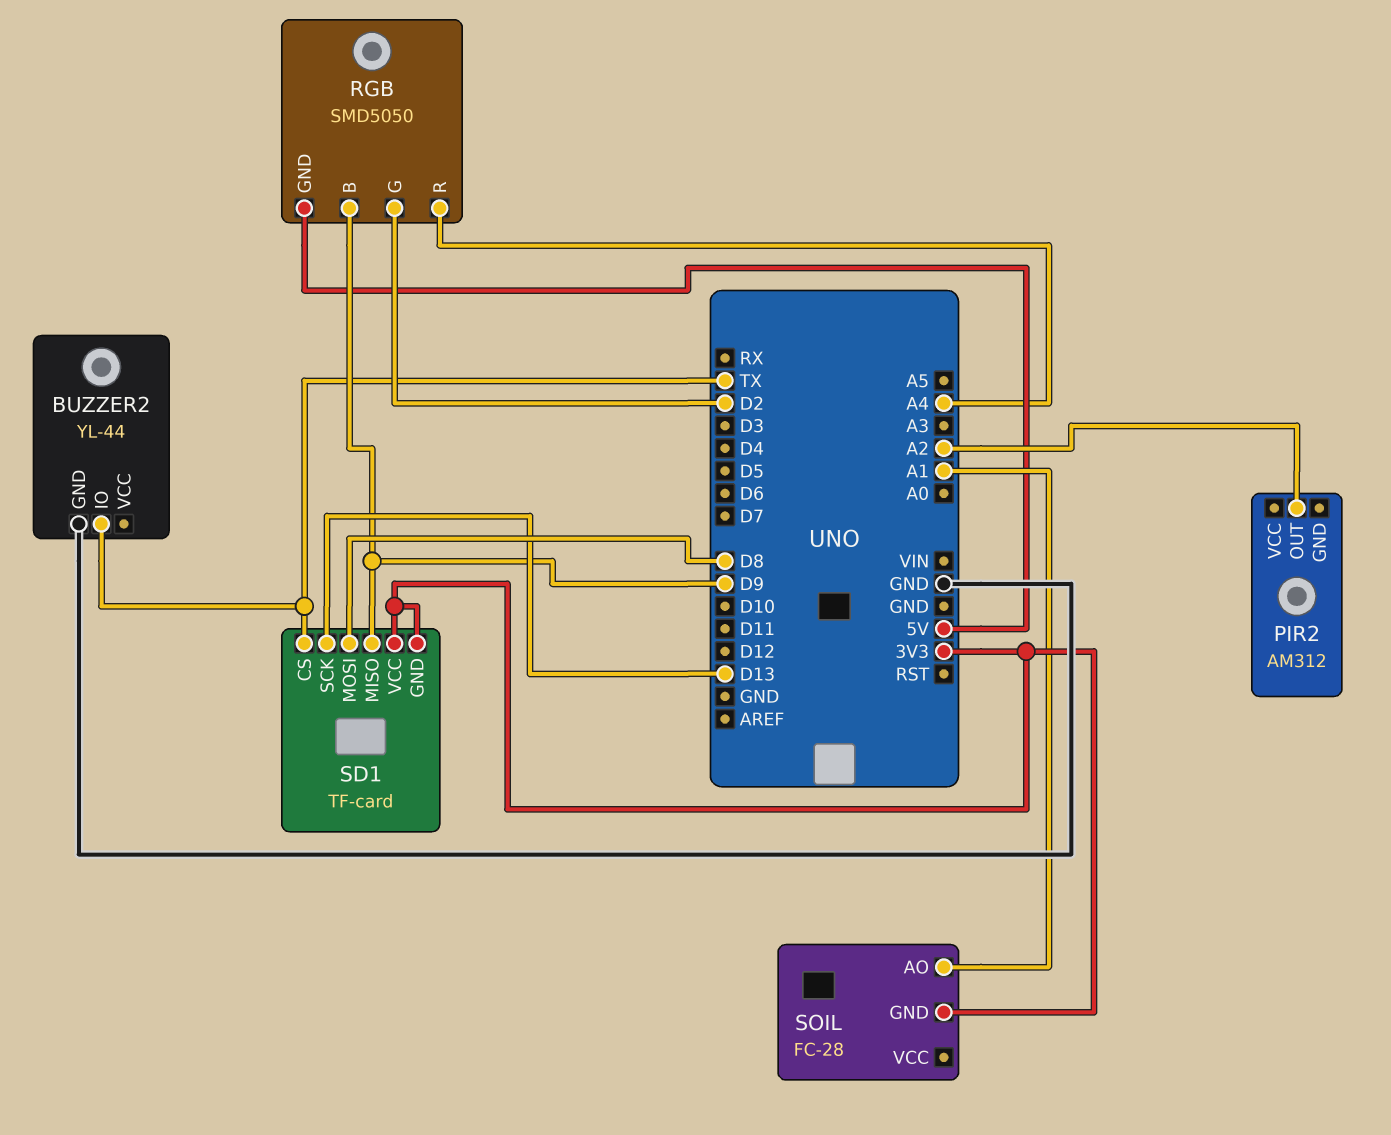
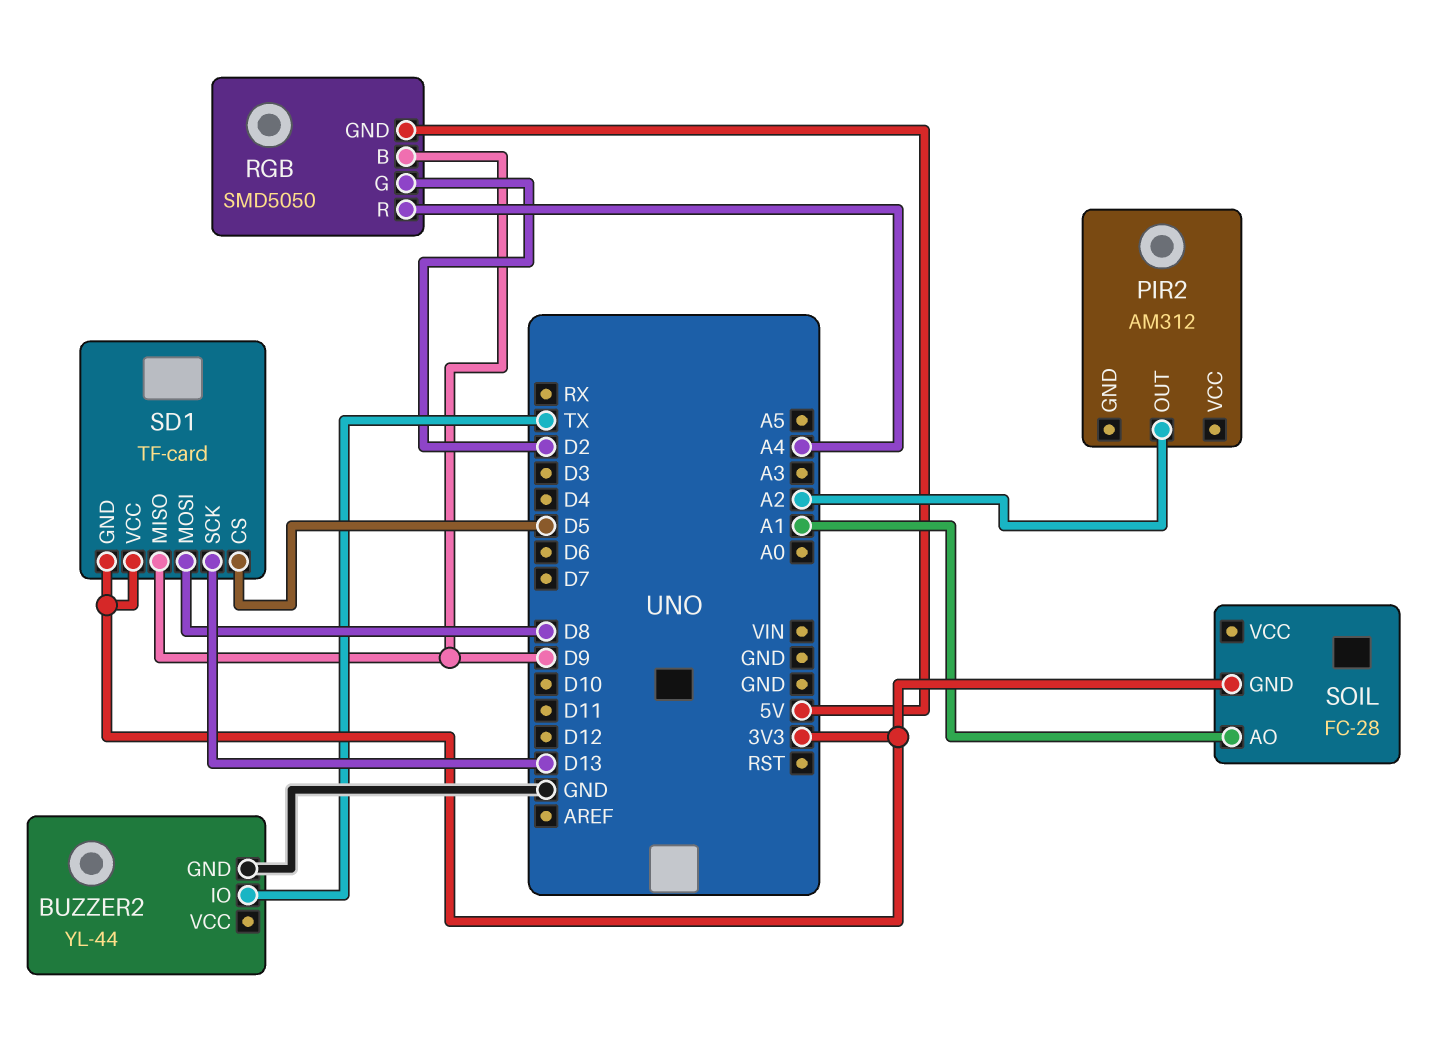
SD1 pin CS: TX -> D5

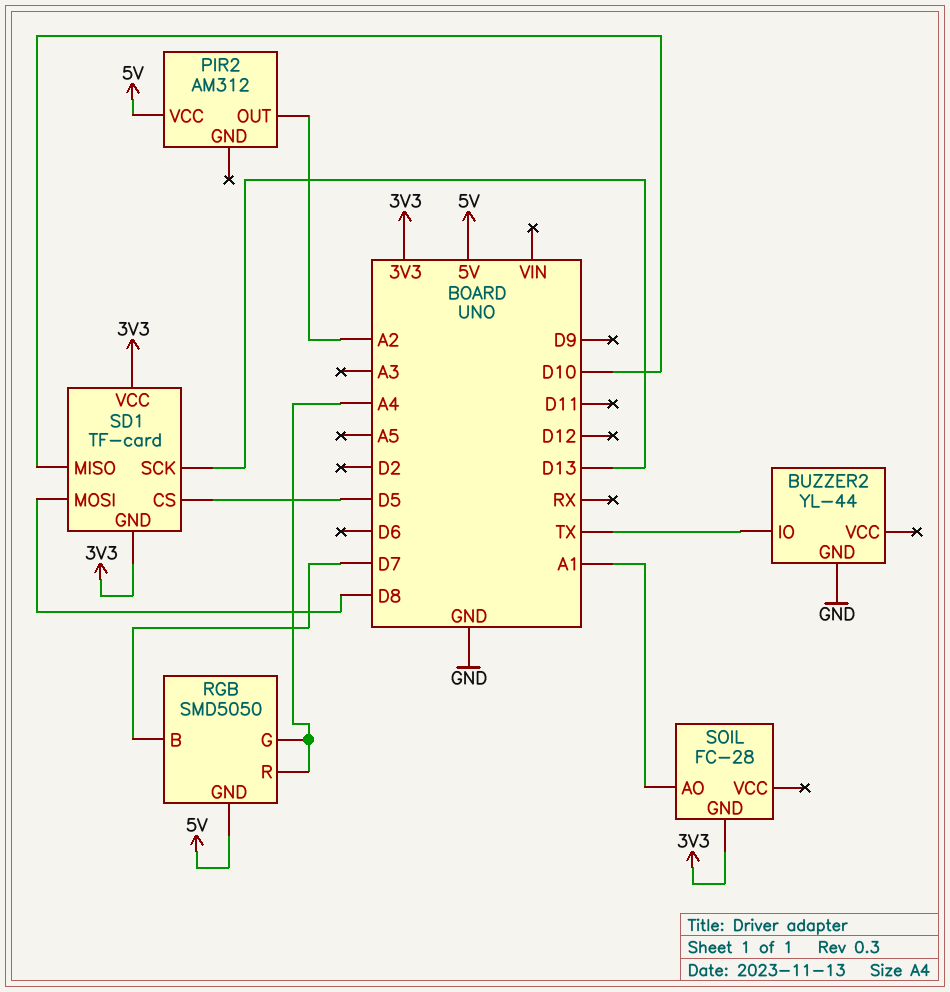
PIR2 pin VCC: none -> 5V
RGB pin B: D9 -> D7
RGB pin G: D2 -> A4
SD1 pin MISO: D9 -> D10

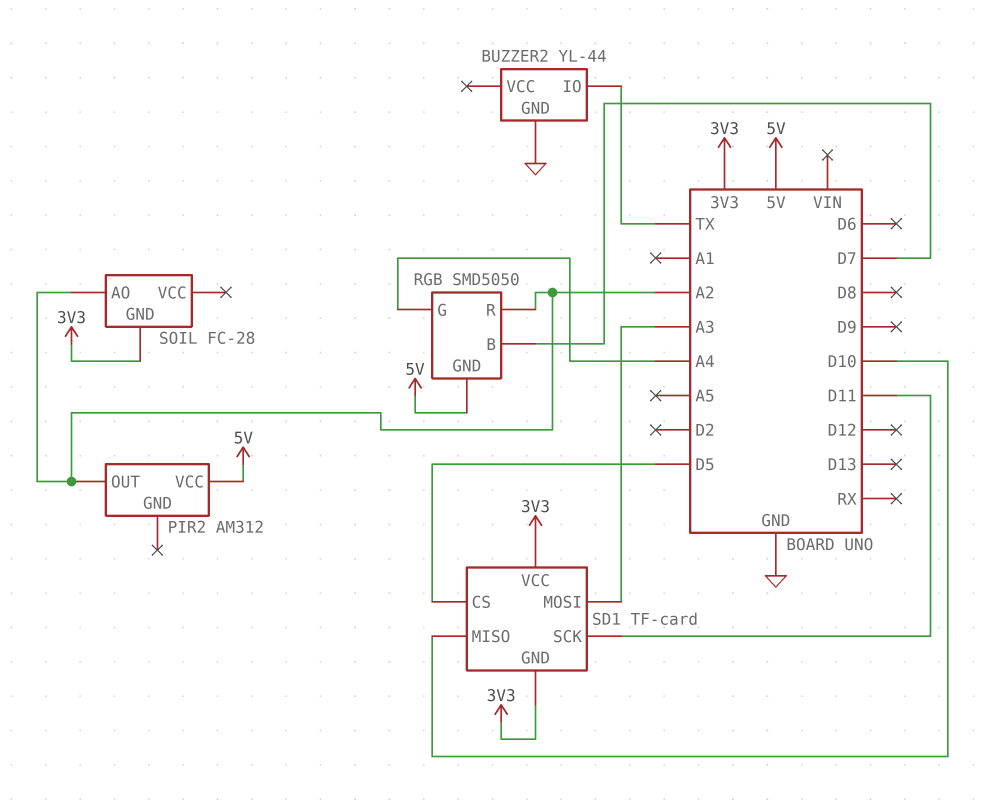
RGB pin R: A4 -> A2
SD1 pin MOSI: D8 -> A3
SD1 pin SCK: D13 -> D11
SOIL pin AO: A1 -> A2

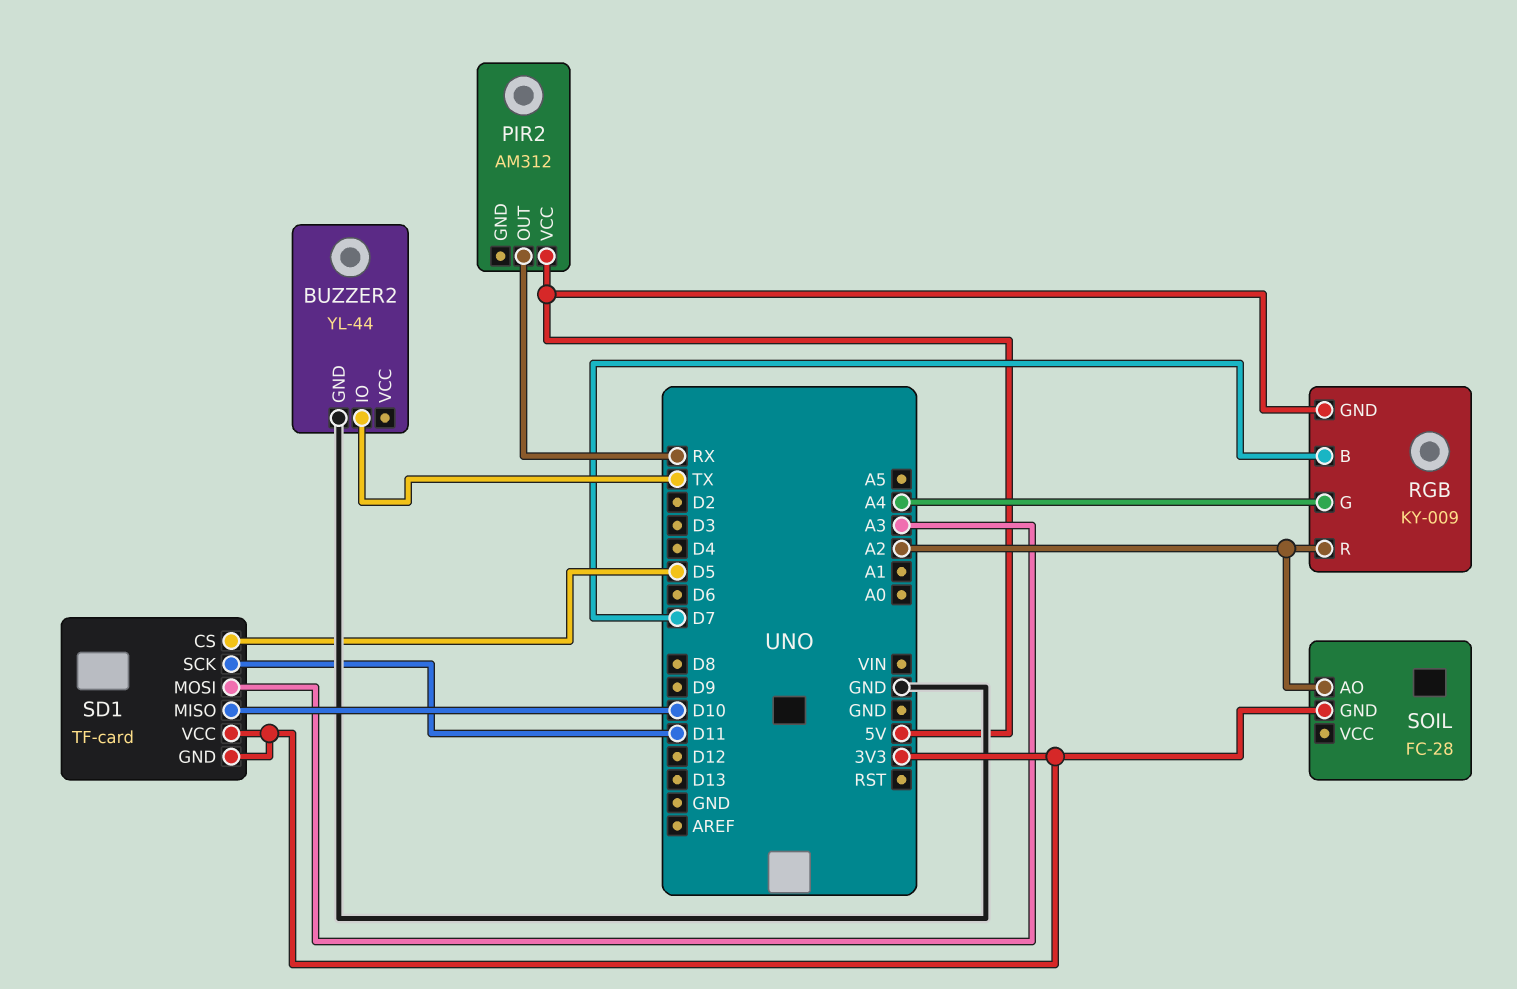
PIR2 pin OUT: A2 -> RX
RGB: SMD5050 -> KY-009

